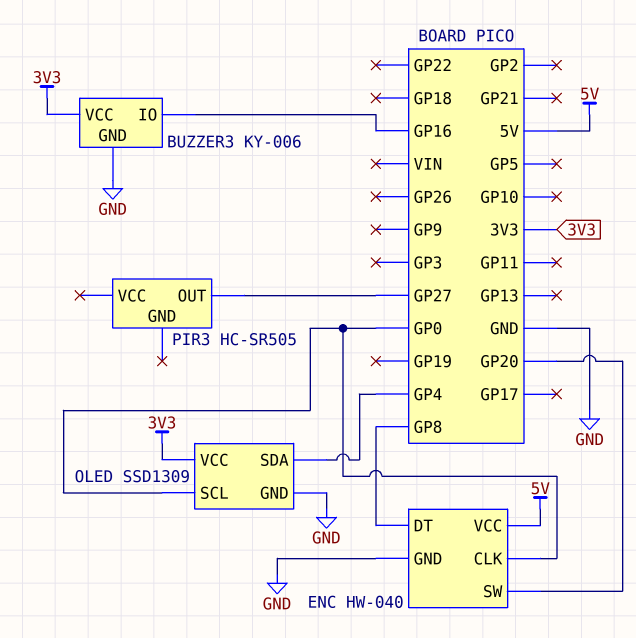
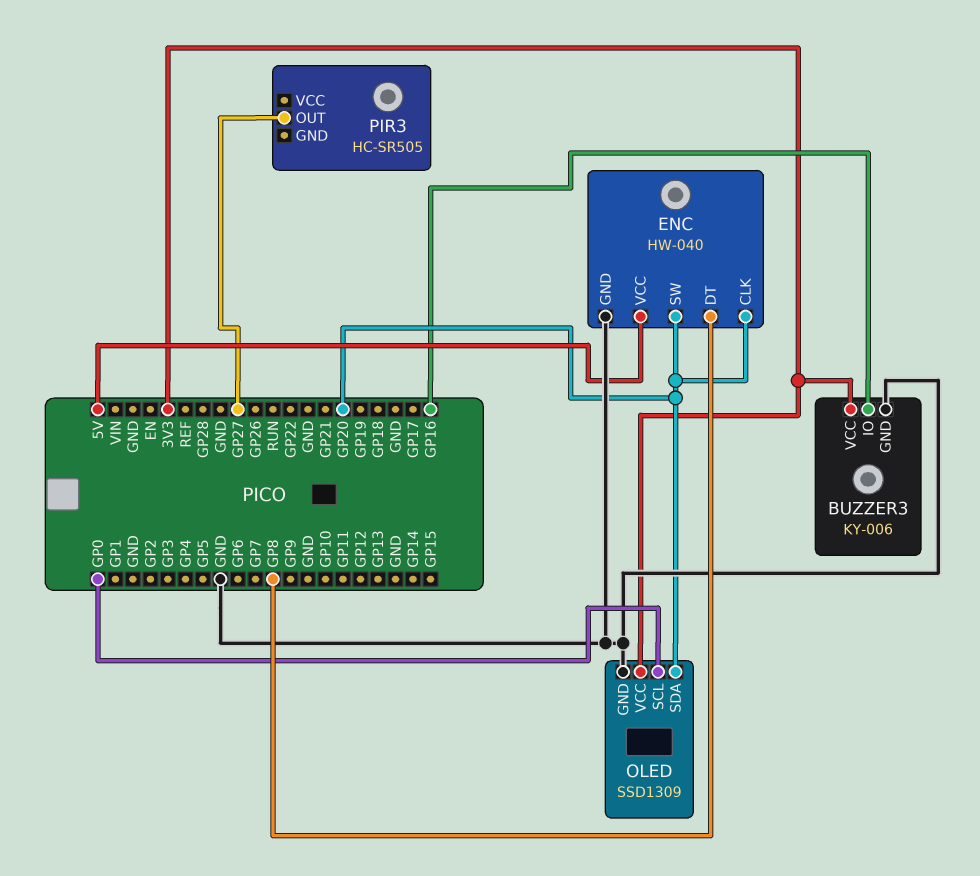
ENC pin CLK: GP0 -> GP20
OLED pin SDA: GP4 -> GP20

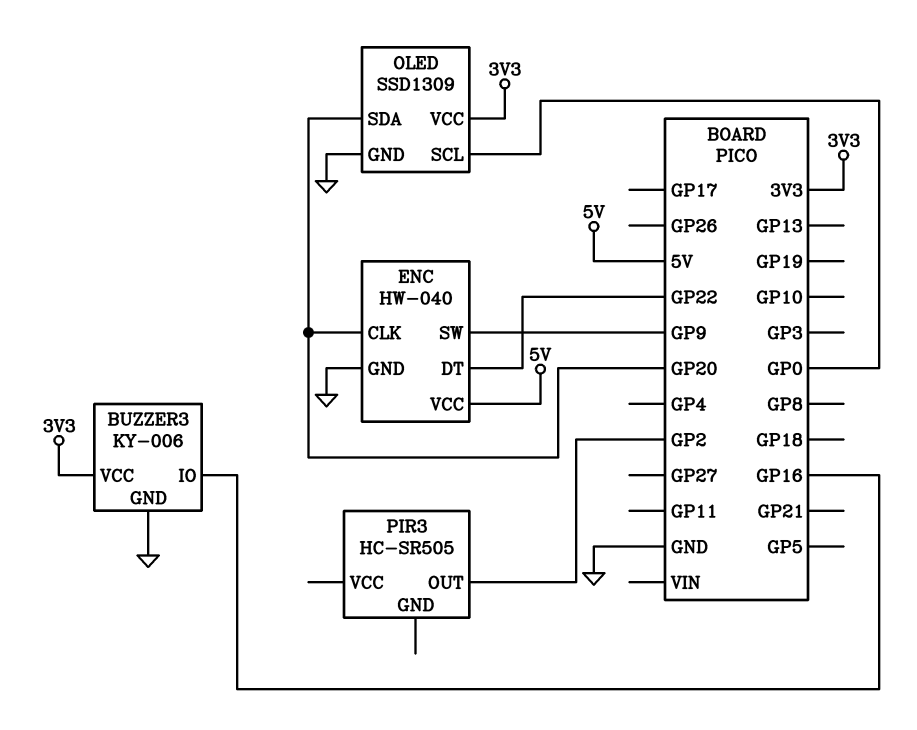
ENC pin DT: GP8 -> GP22
ENC pin SW: GP20 -> GP9
PIR3 pin OUT: GP27 -> GP2

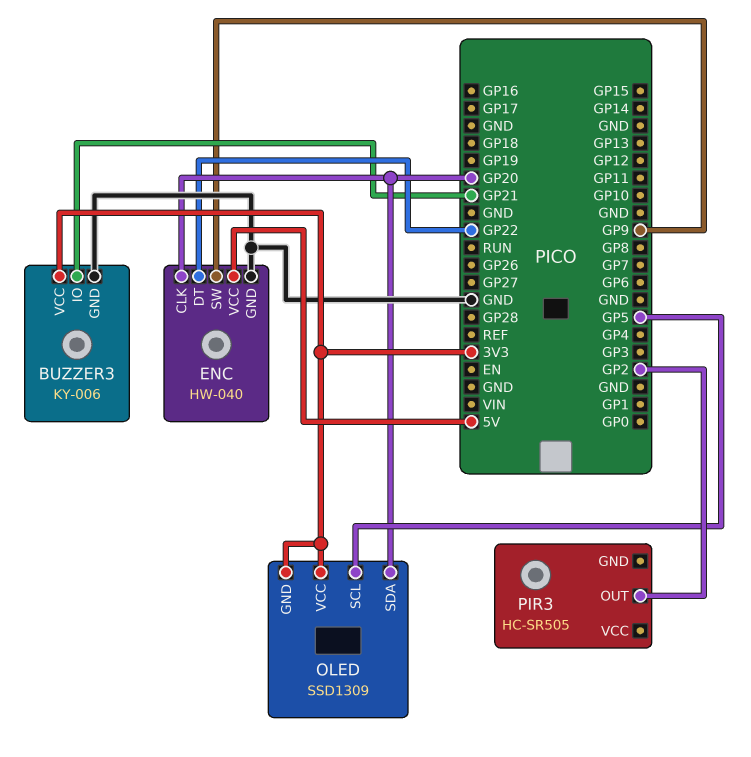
BUZZER3 pin IO: GP16 -> GP21
OLED pin GND: GND -> 3V3
OLED pin SCL: GP0 -> GP5

